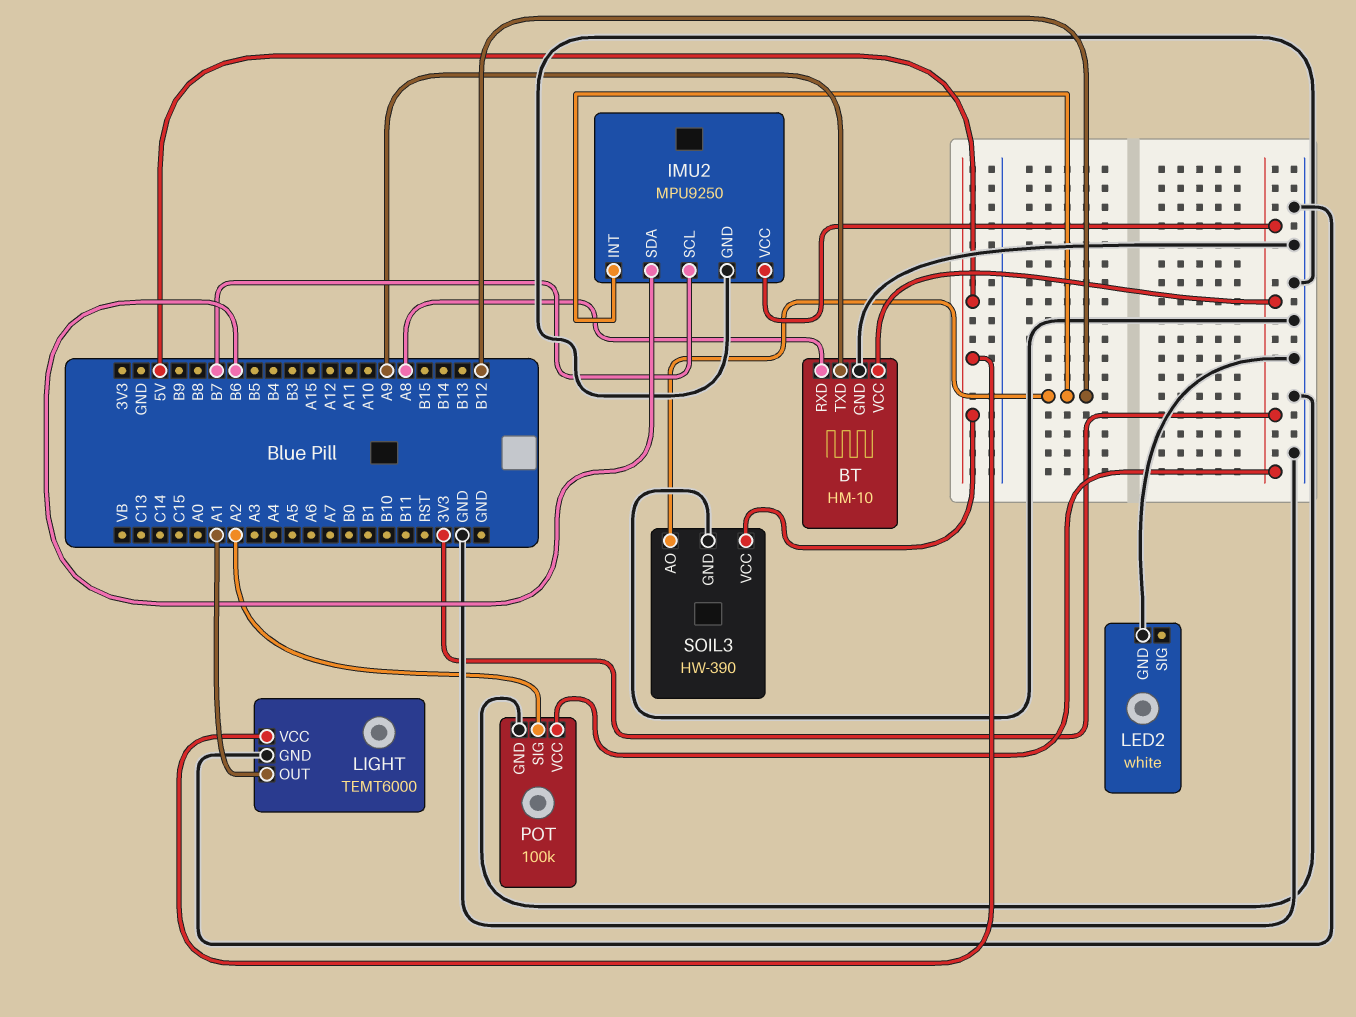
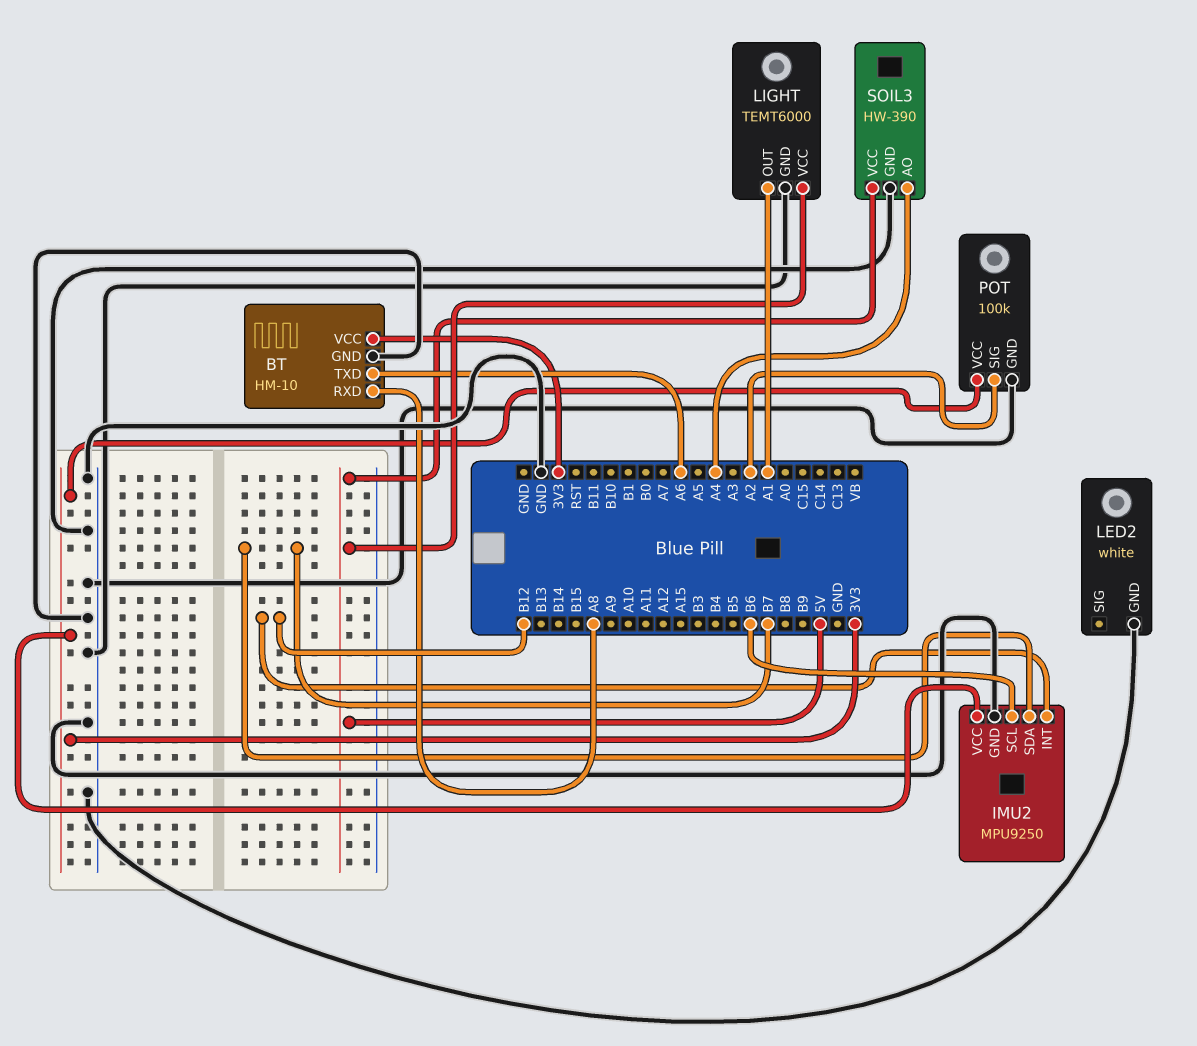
BT pin TXD: A9 -> A6
IMU2 pin SCL: B7 -> B6
IMU2 pin SDA: B6 -> B7
SOIL3 pin AO: B12 -> A4

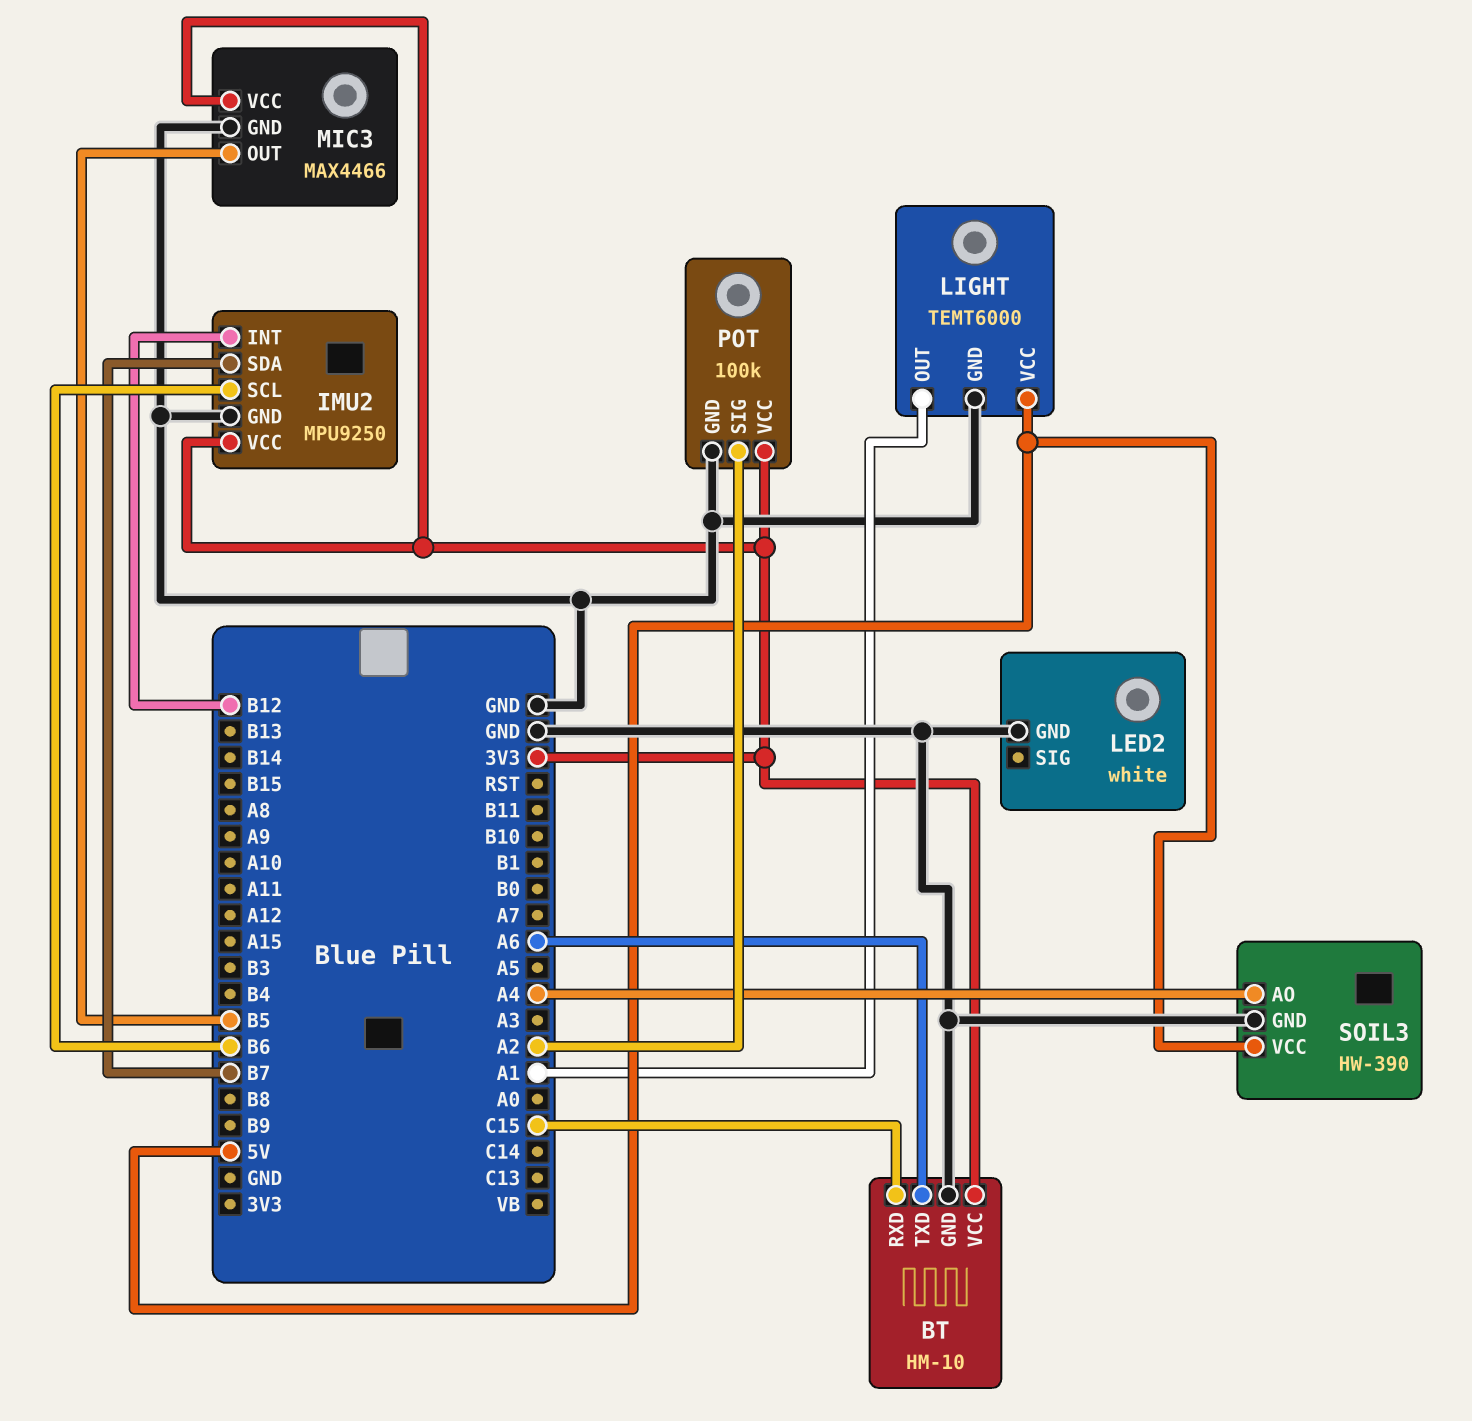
BT pin RXD: A8 -> C15
MIC3: none -> MAX4466
MIC3 pin GND: none -> GND
MIC3 pin OUT: none -> B5
MIC3 pin VCC: none -> 3V3

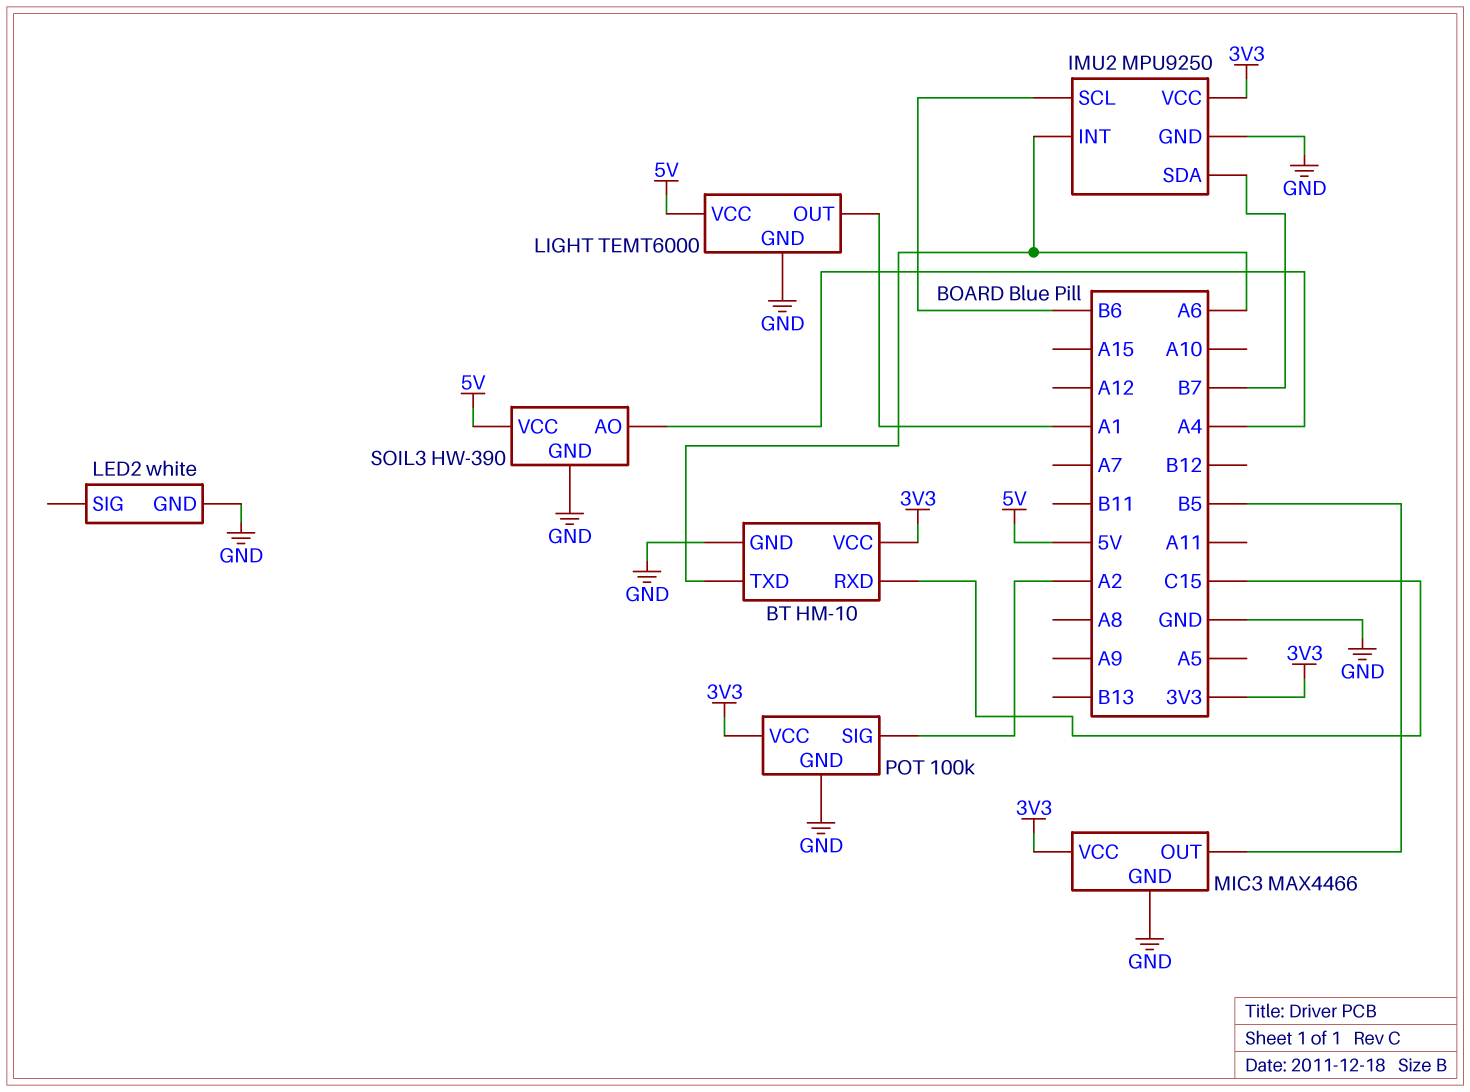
IMU2 pin INT: B12 -> A6

